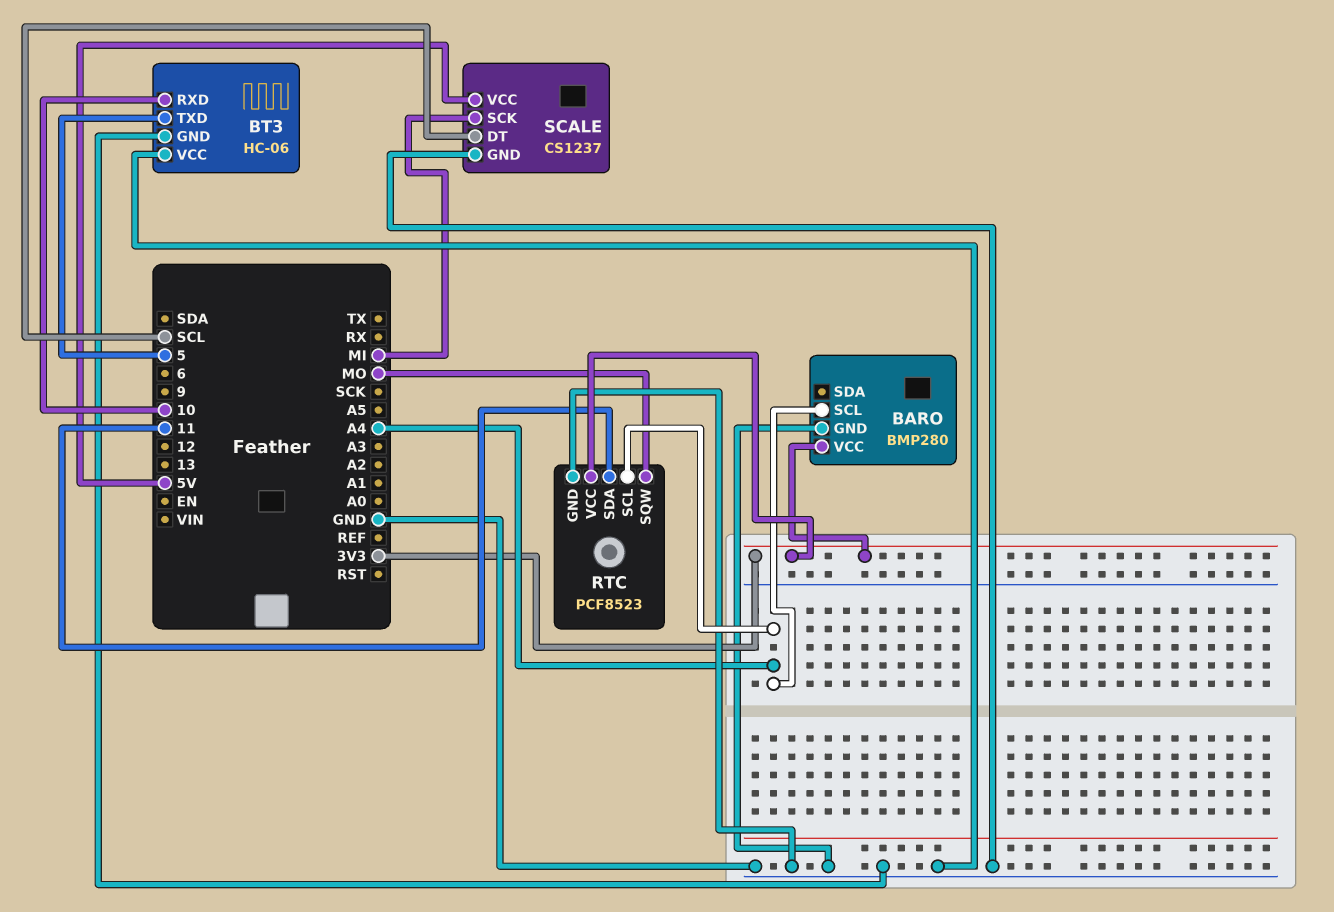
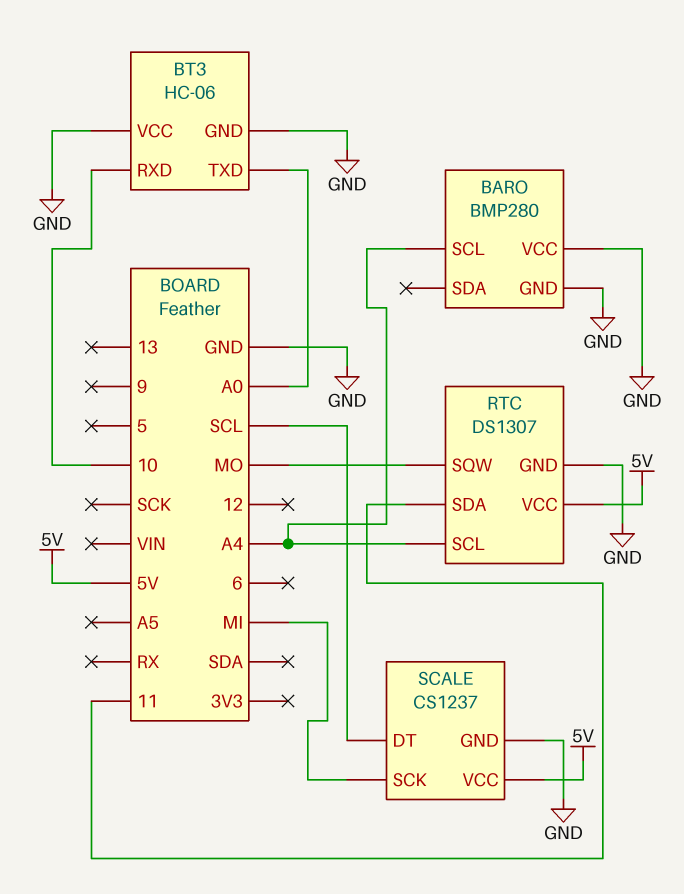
BARO pin VCC: 3V3 -> GND
BT3 pin TXD: 5 -> A0
RTC: PCF8523 -> DS1307
RTC pin VCC: 3V3 -> 5V

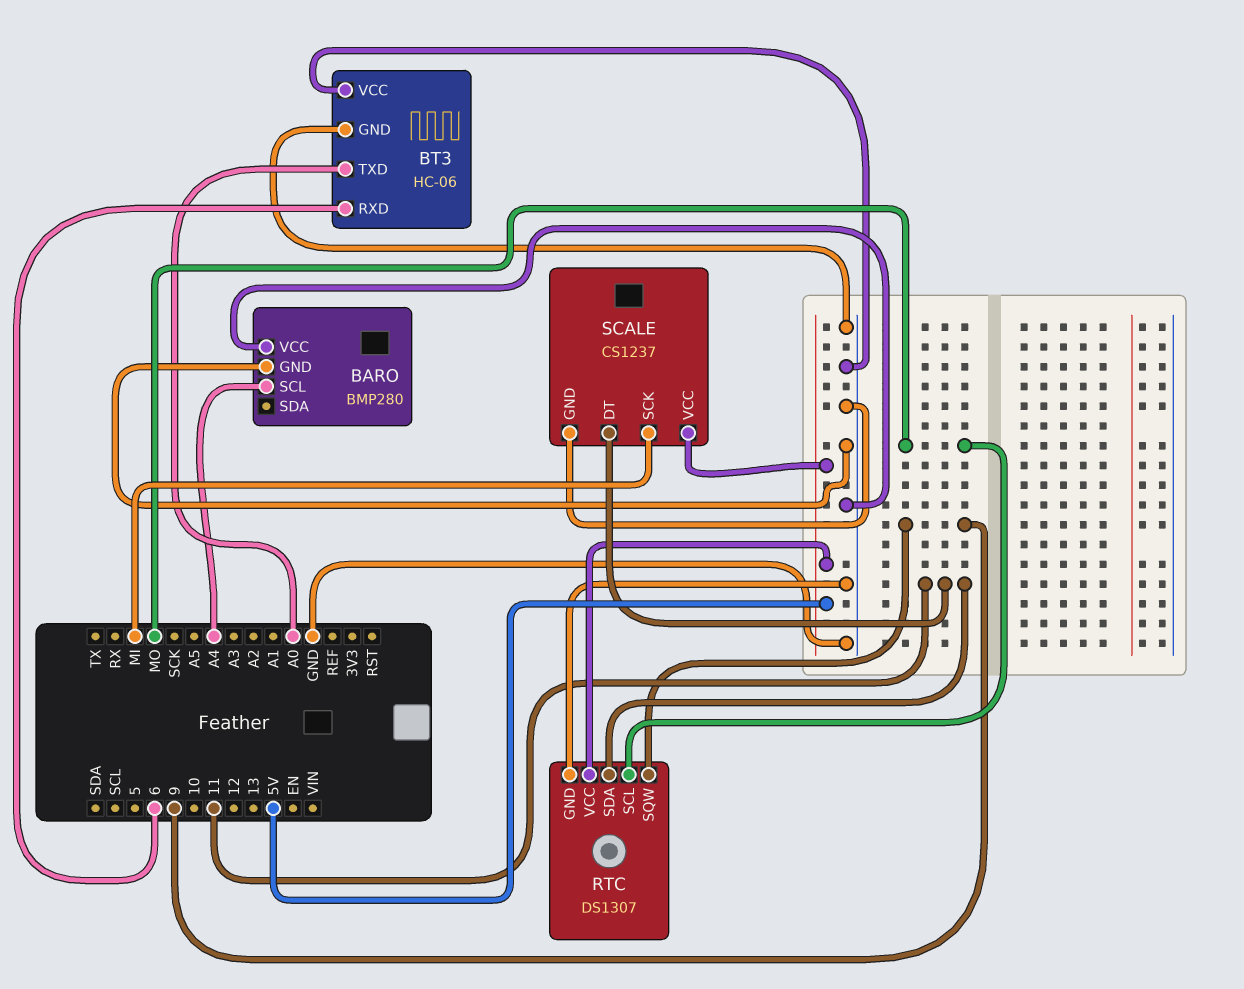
BT3 pin RXD: 10 -> 6
RTC pin SCL: A4 -> MO
RTC pin SQW: MO -> 9
SCALE pin DT: SCL -> 11

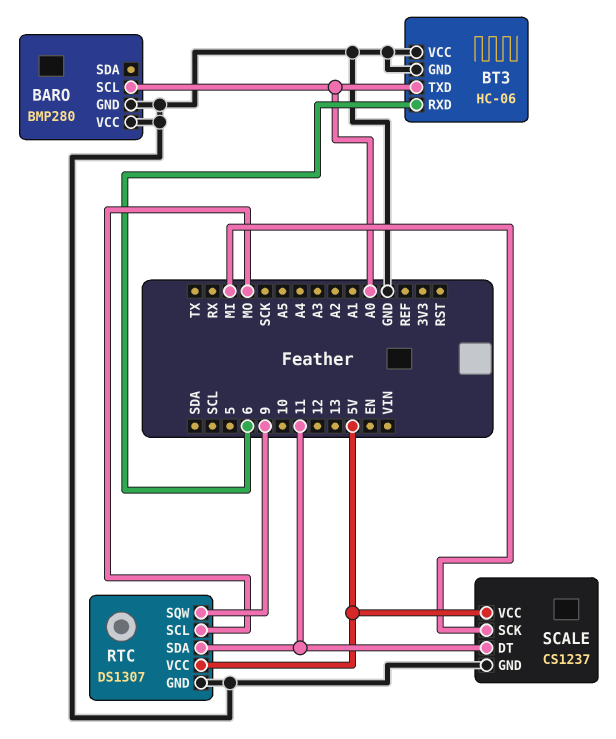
BARO pin SCL: A4 -> A0

